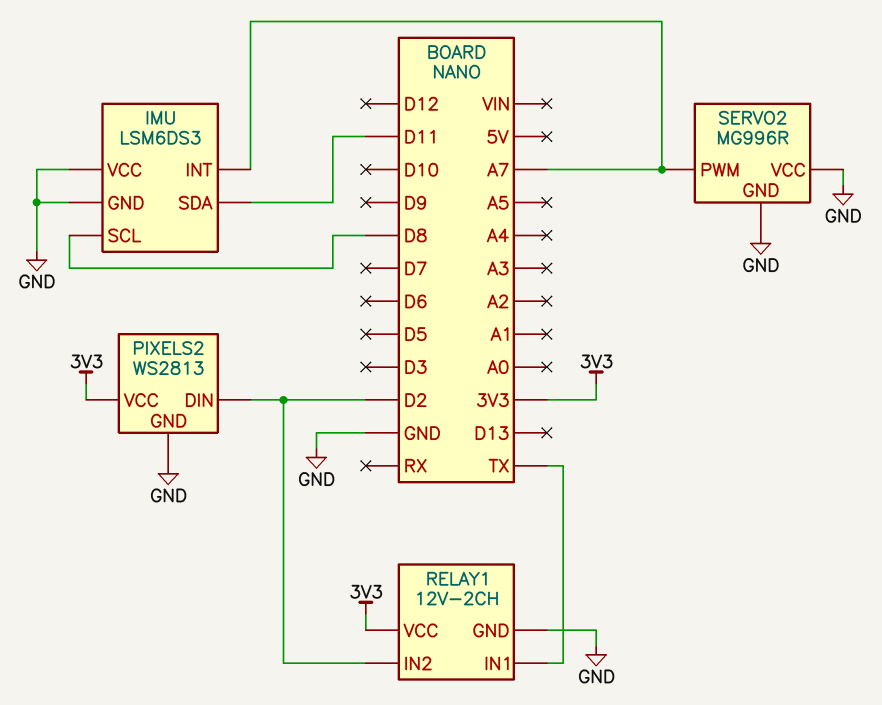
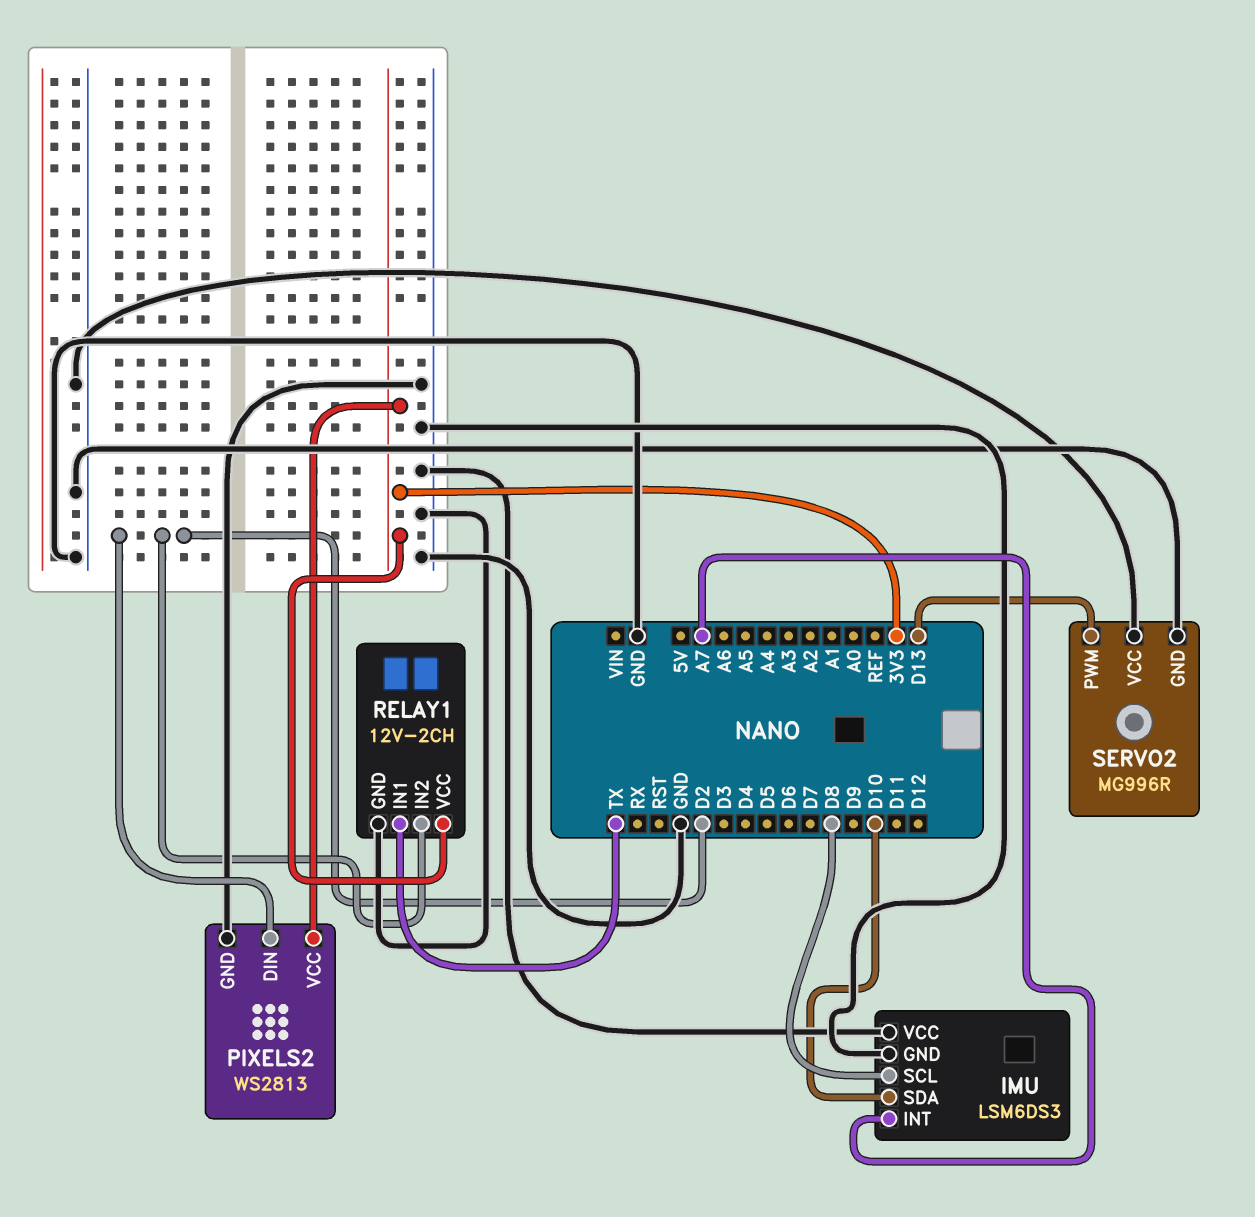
IMU pin SDA: D11 -> D10
SERVO2 pin PWM: A7 -> D13

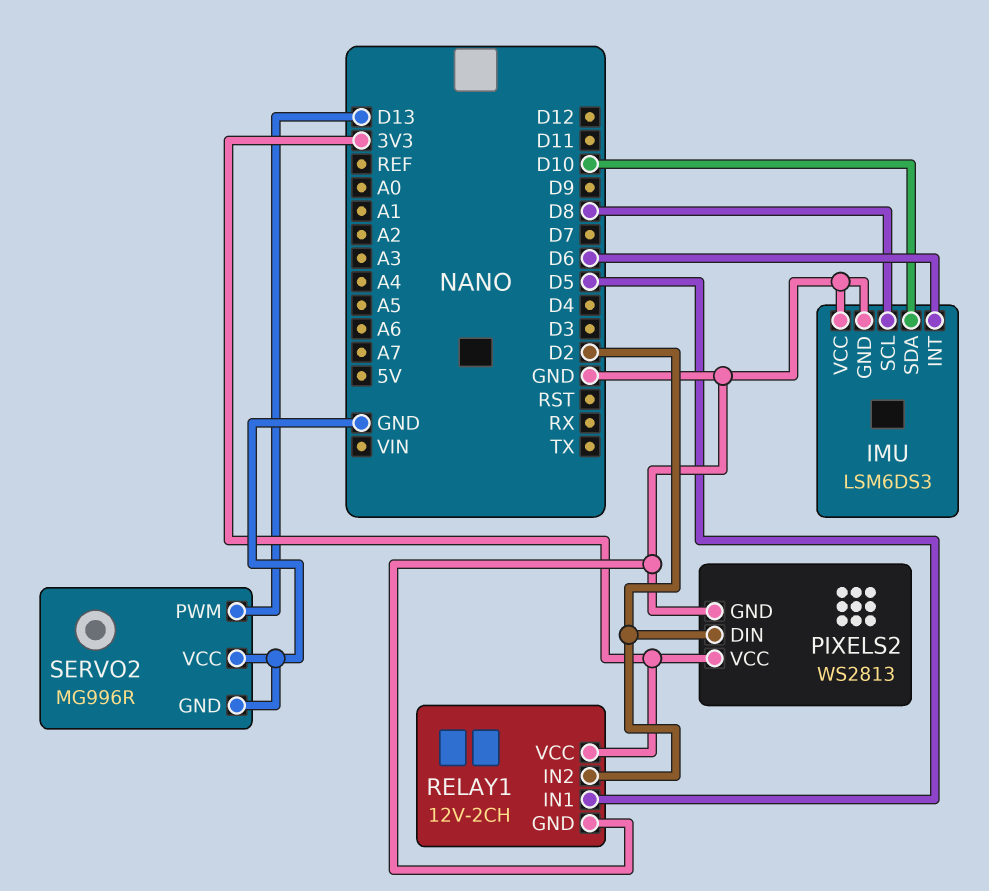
IMU pin INT: A7 -> D6
RELAY1 pin IN1: TX -> D5

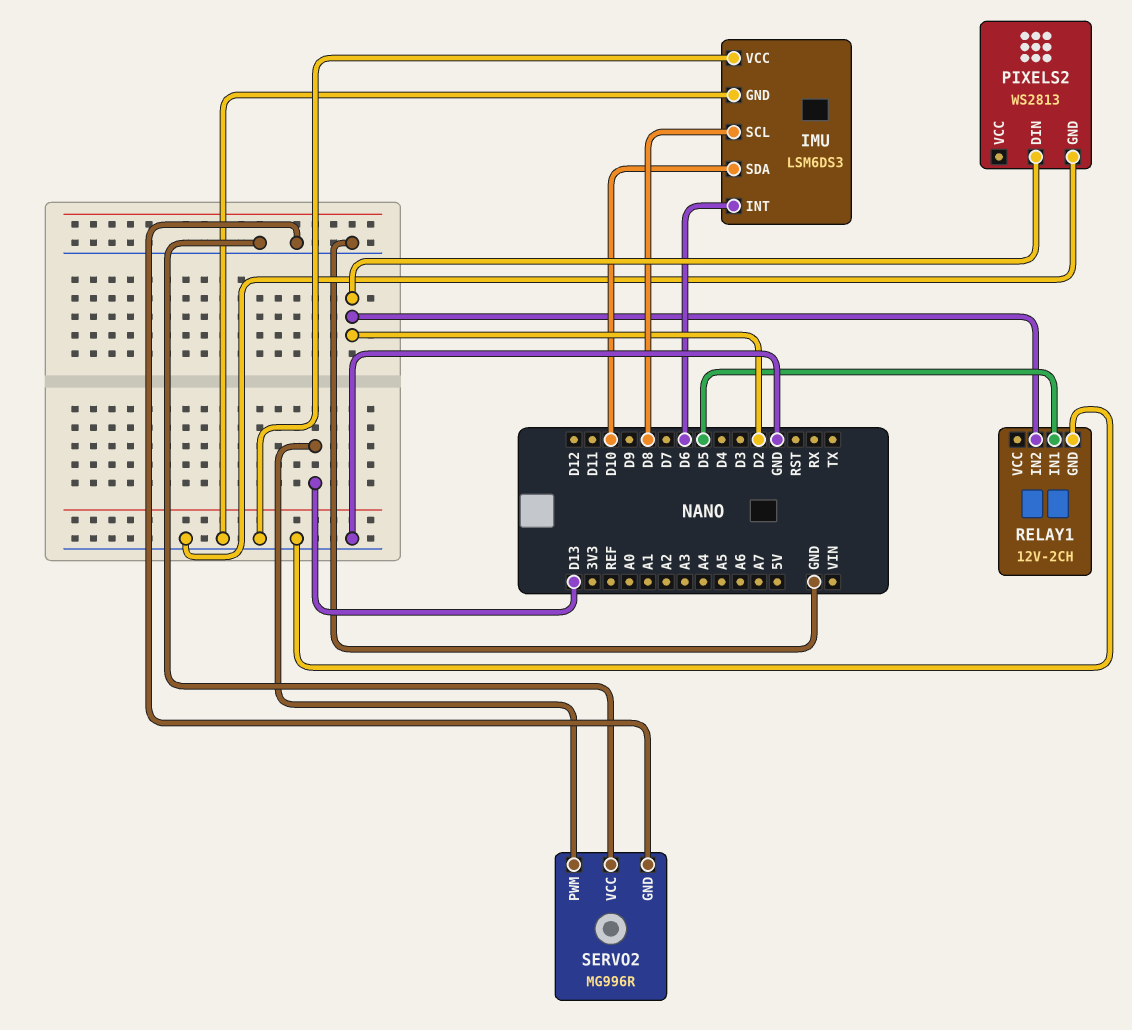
PIXELS2 pin VCC: 3V3 -> none
RELAY1 pin VCC: 3V3 -> none

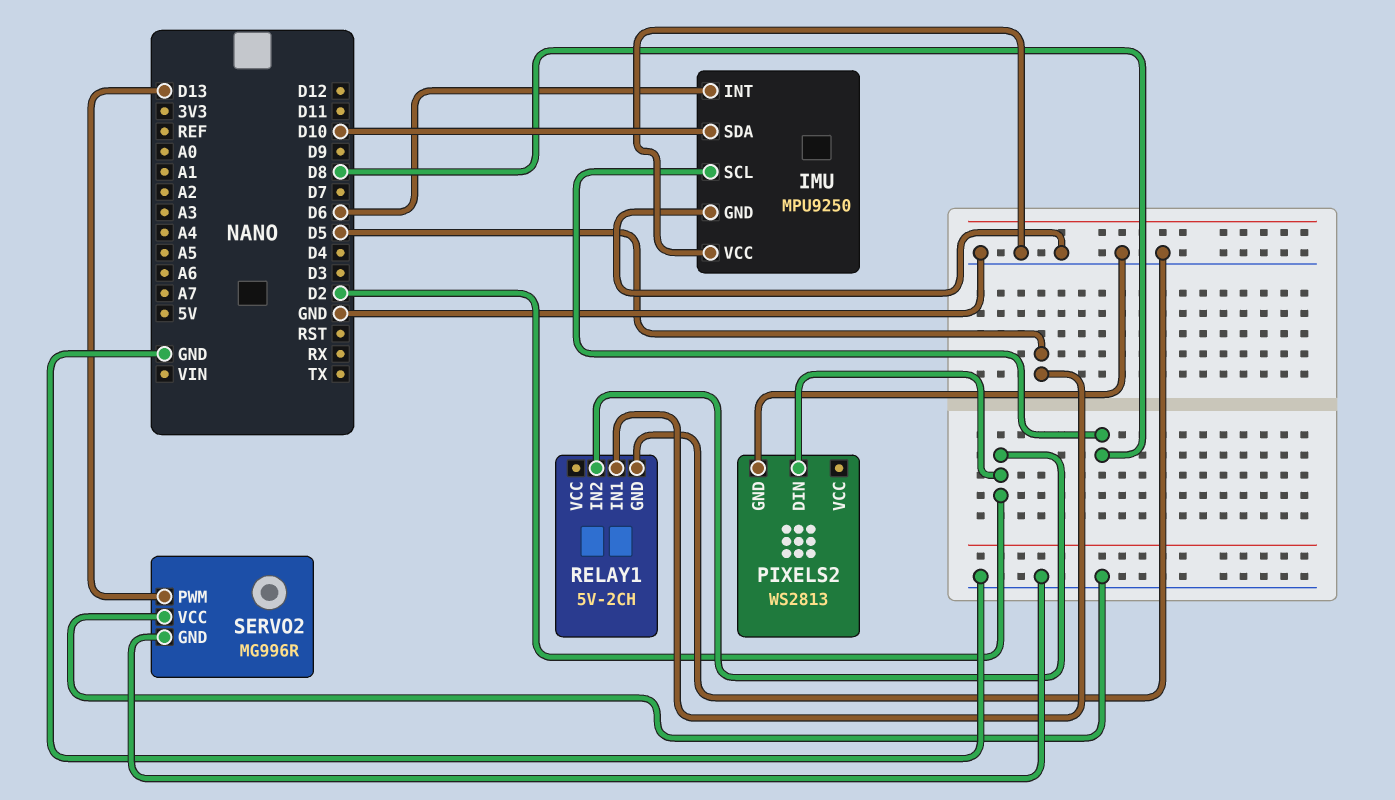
IMU: LSM6DS3 -> MPU9250
RELAY1: 12V-2CH -> 5V-2CH

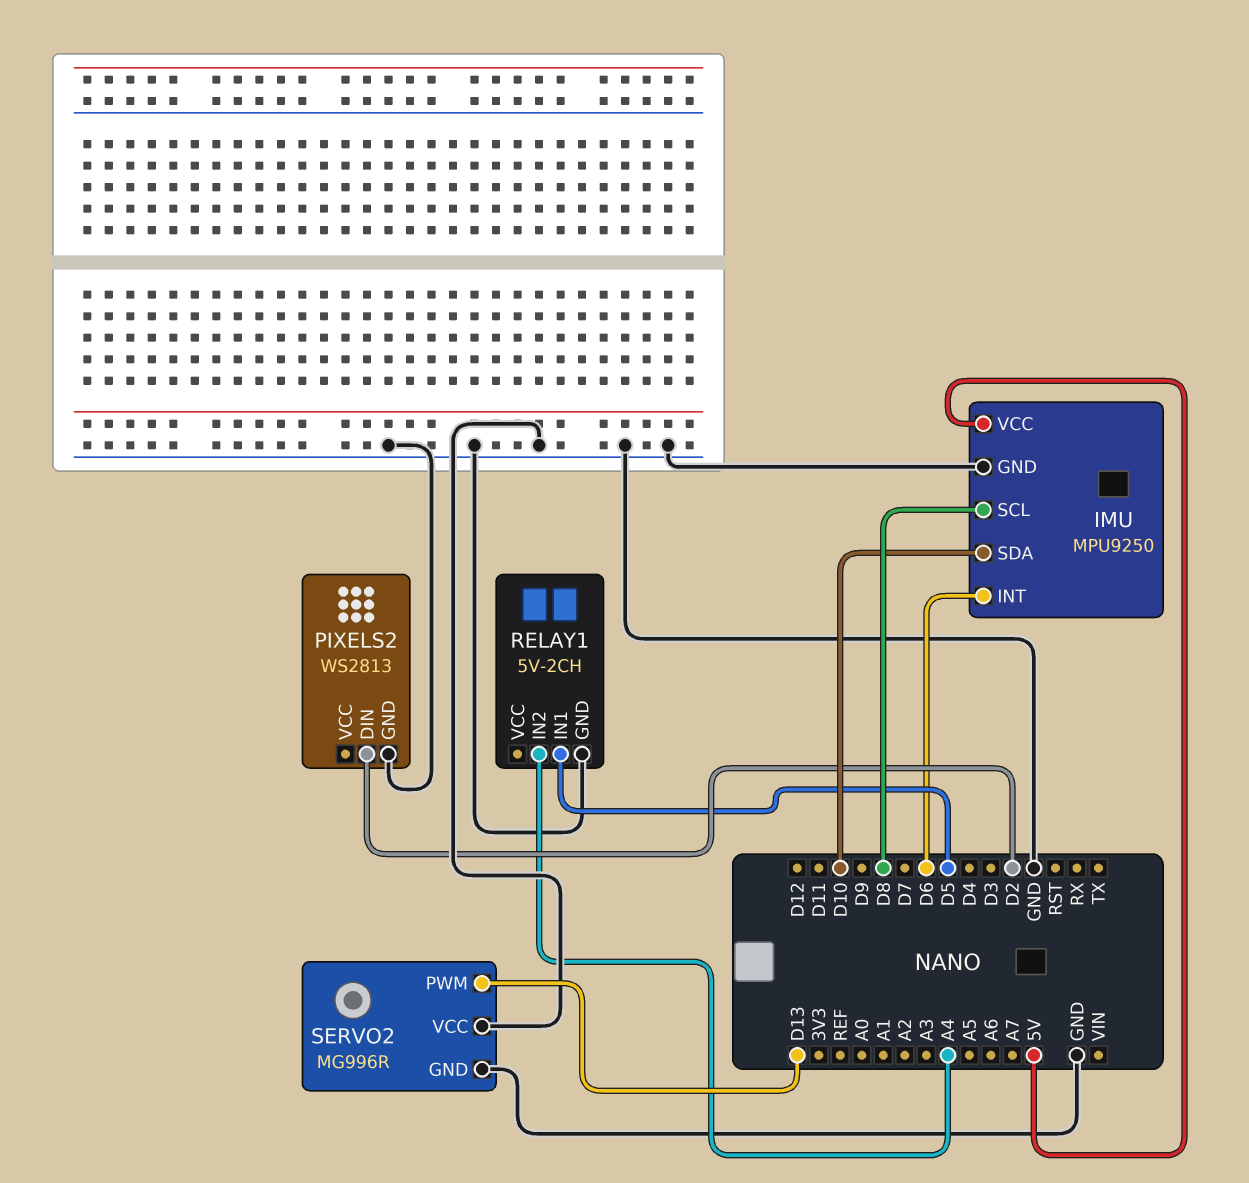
IMU pin VCC: GND -> 5V
RELAY1 pin IN2: D2 -> A4

